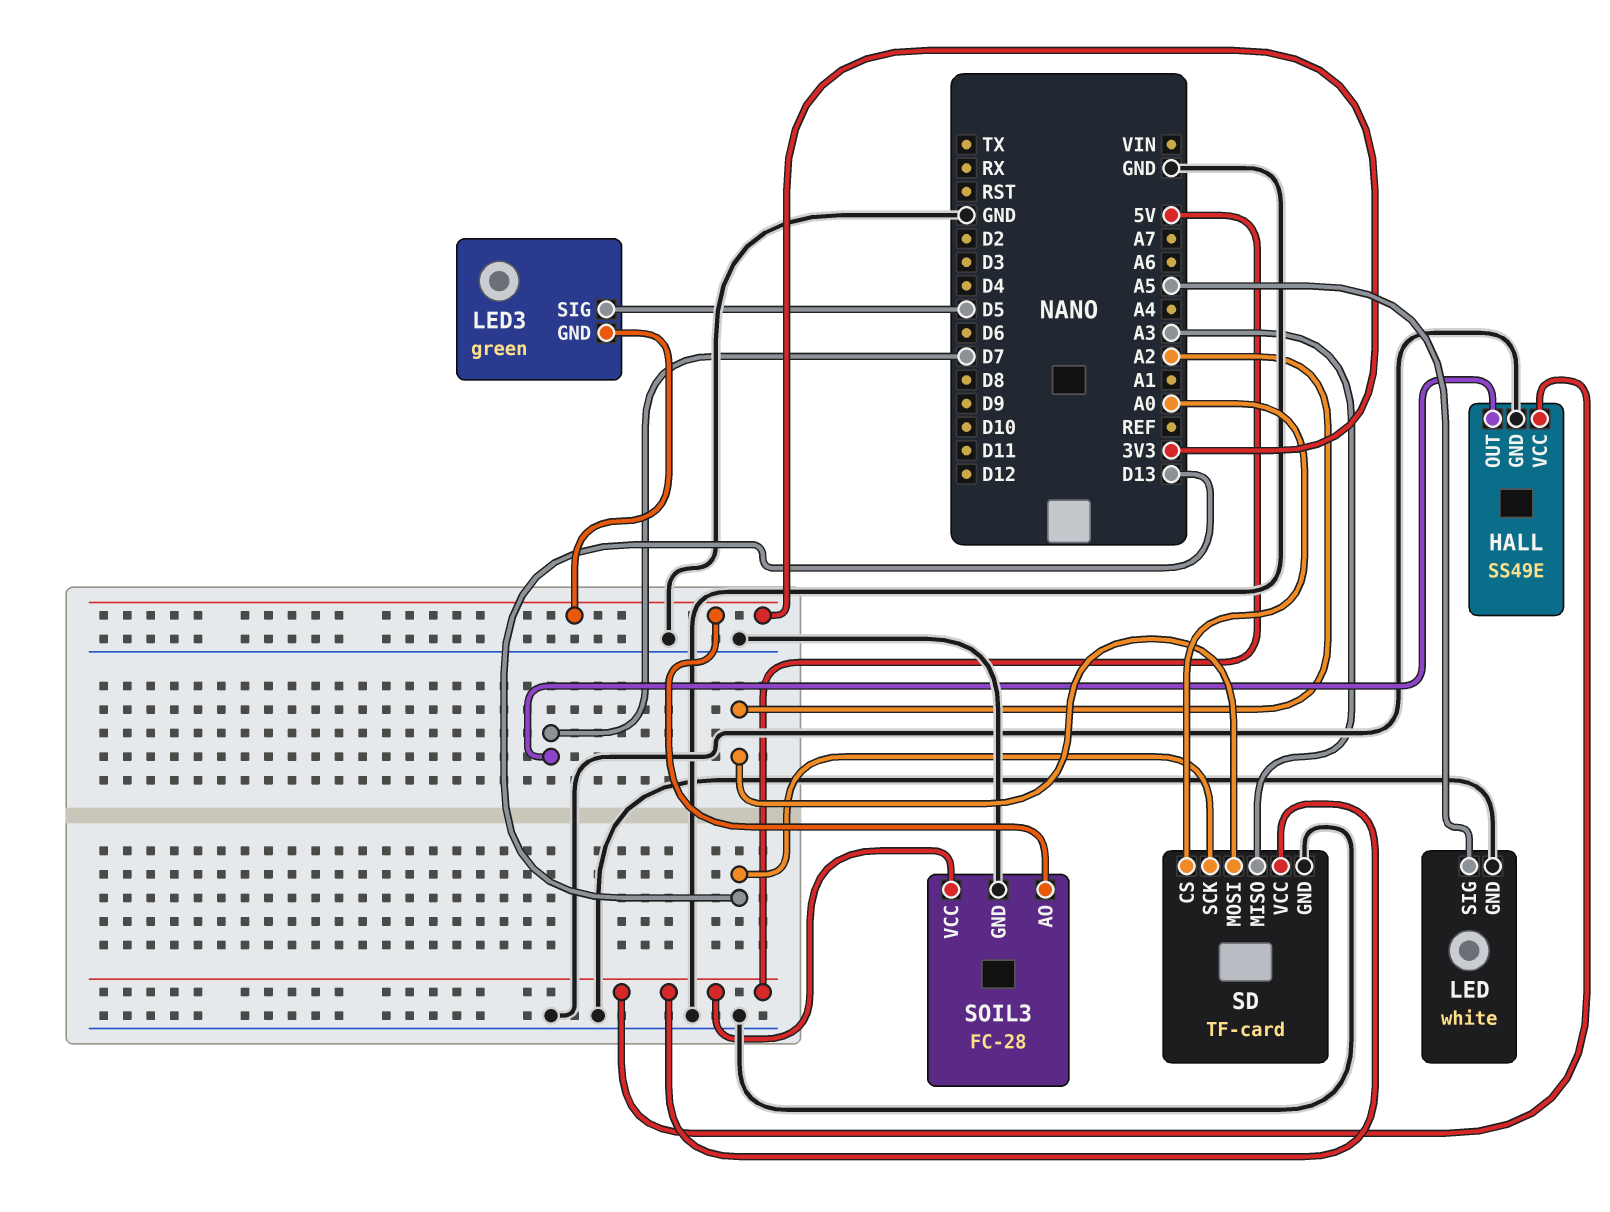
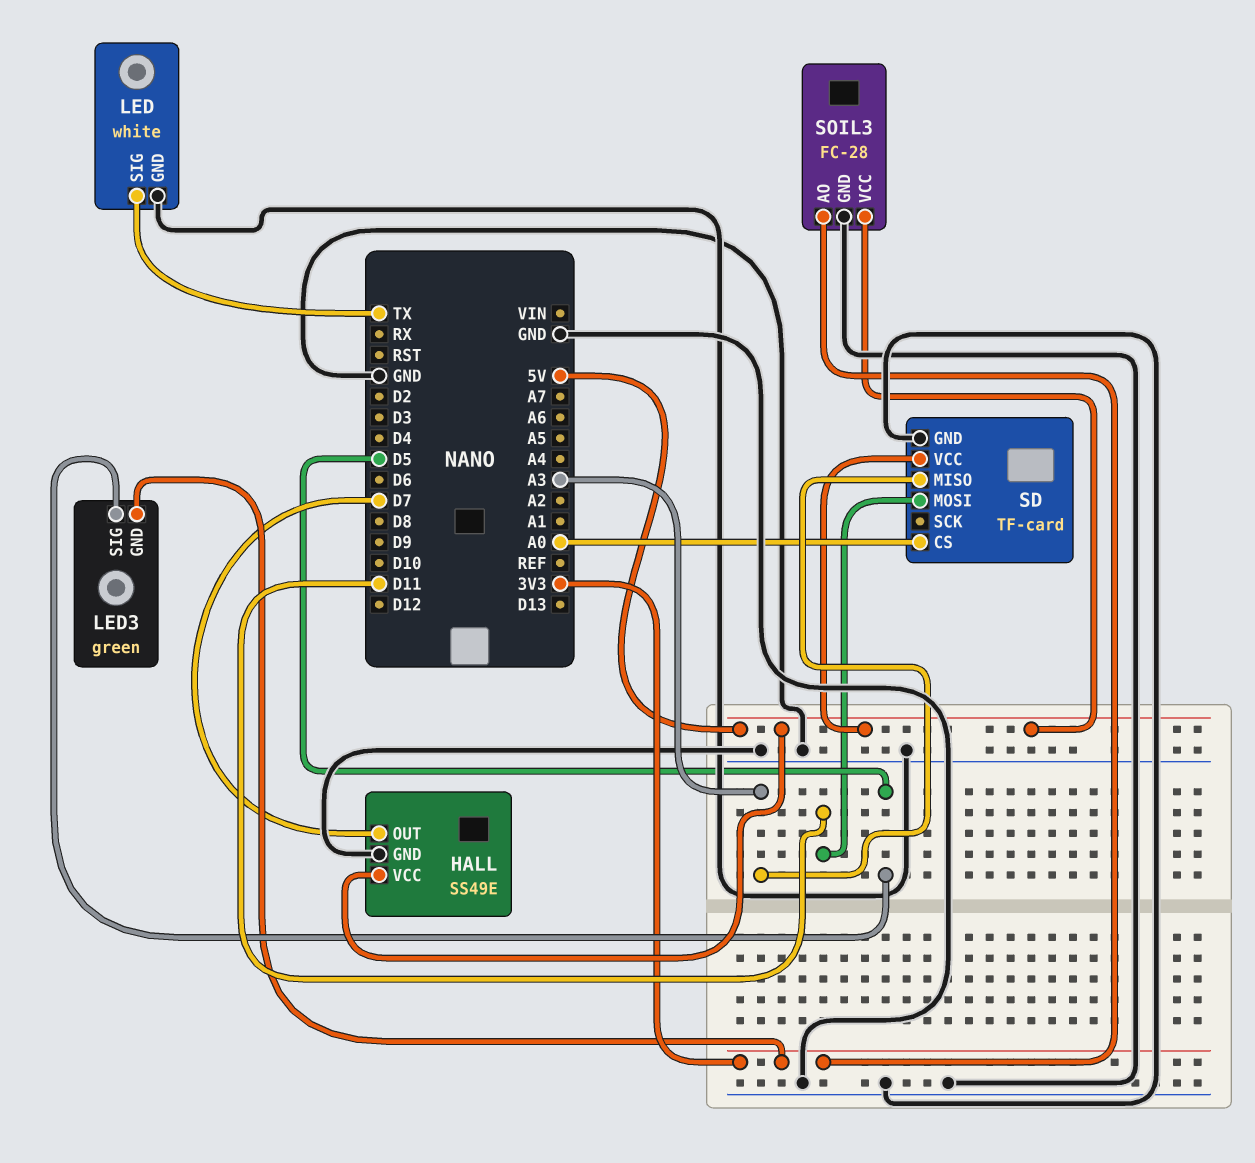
LED pin SIG: A5 -> TX
SD pin MOSI: A2 -> D11
SD pin SCK: D13 -> none

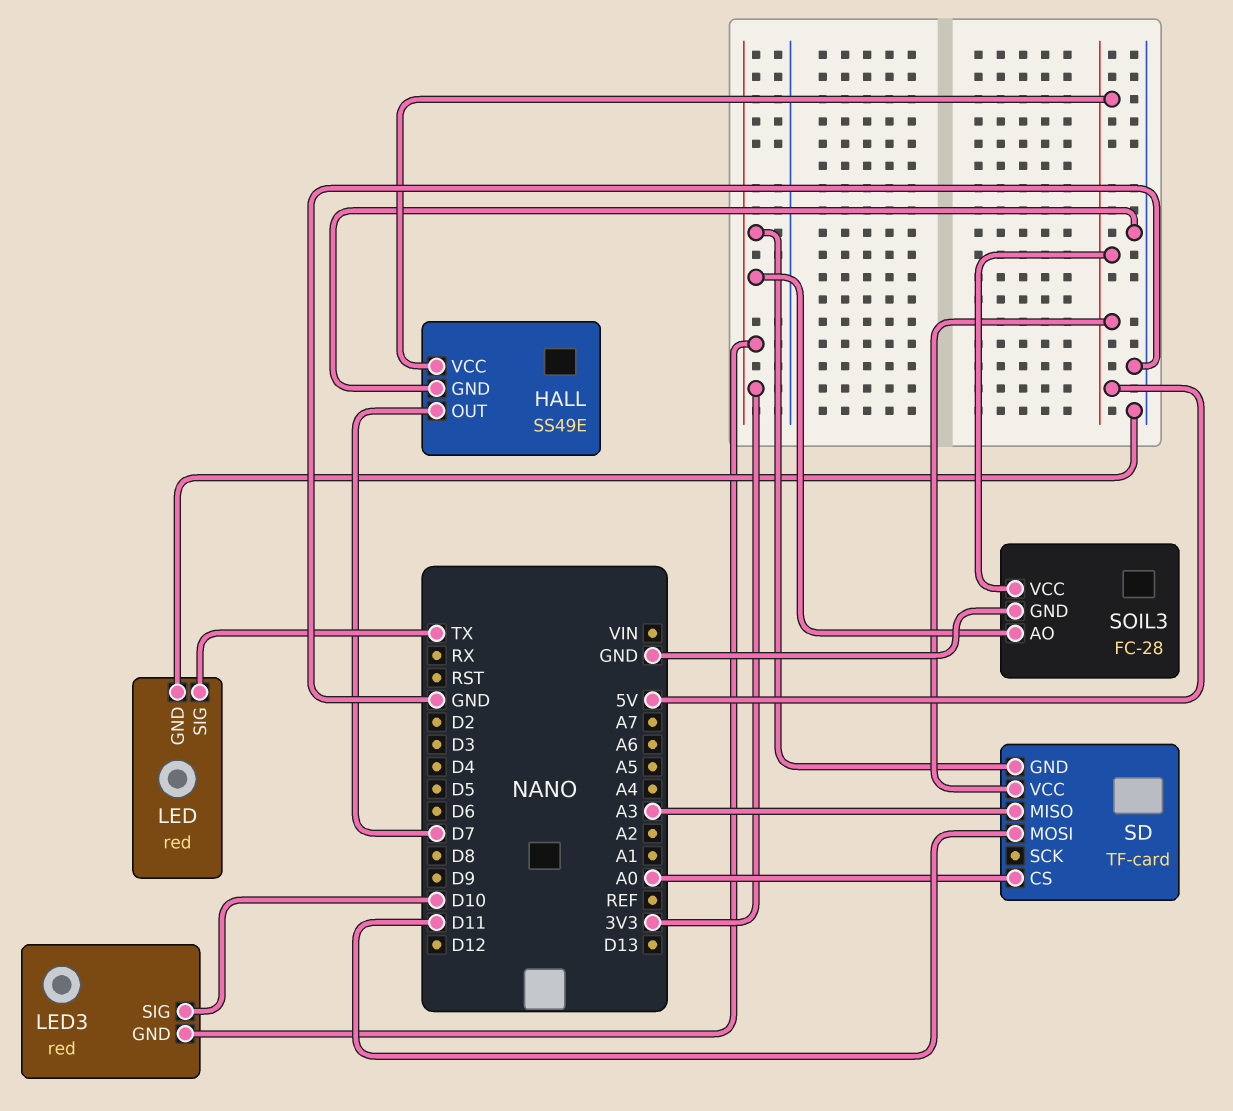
LED: white -> red
LED3: green -> red
LED3 pin SIG: D5 -> D10
SD pin GND: GND -> 3V3

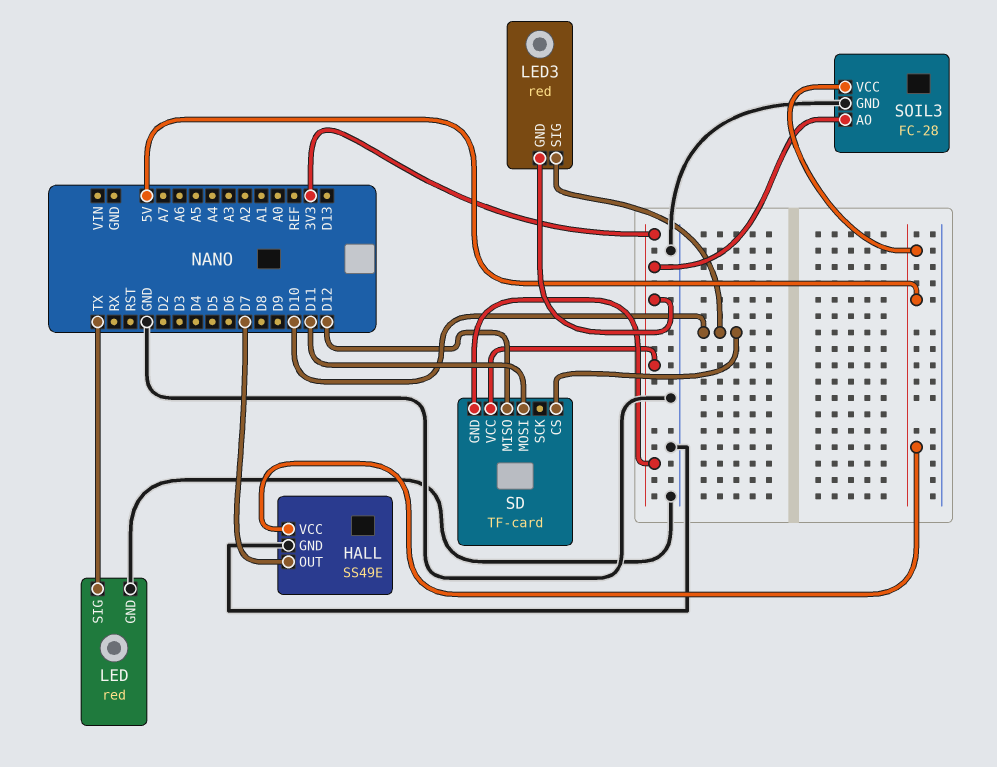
SD pin CS: A0 -> D10
SD pin MISO: A3 -> D12
SD pin VCC: 5V -> 3V3

